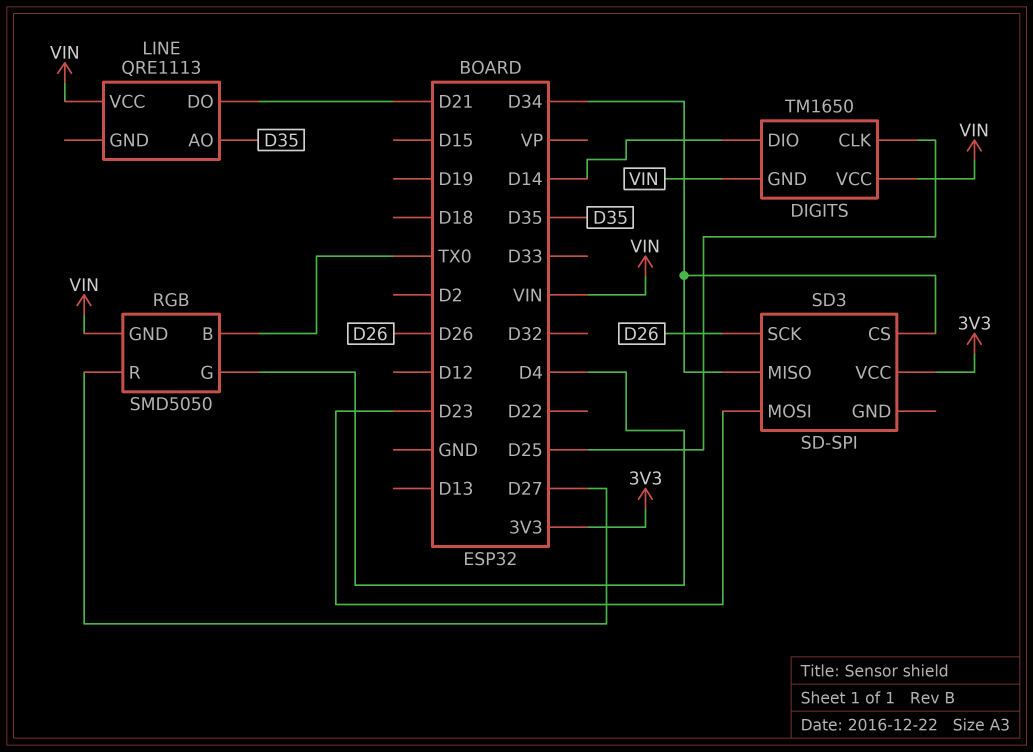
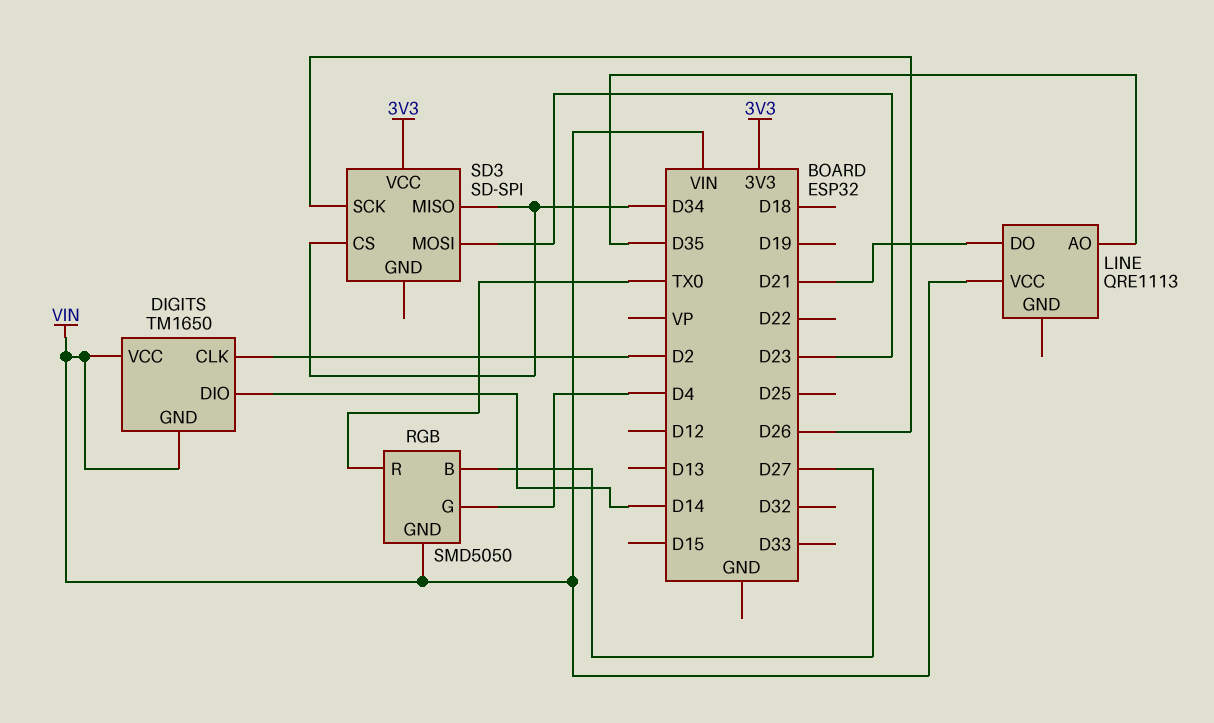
DIGITS pin CLK: D25 -> D2
RGB pin B: TX0 -> D27
RGB pin R: D27 -> TX0

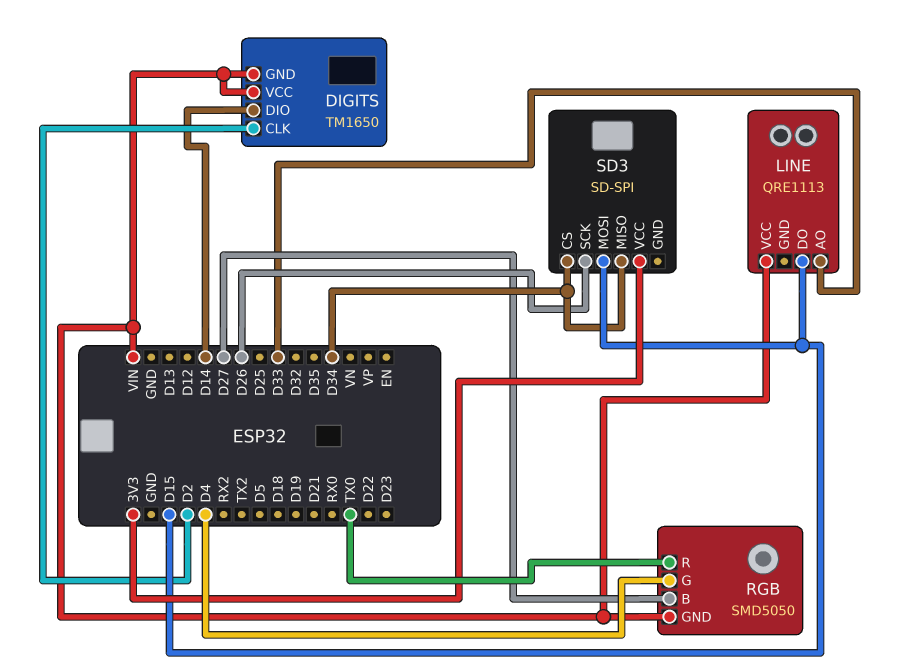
LINE pin AO: D35 -> D33
LINE pin DO: D21 -> D15
SD3 pin MOSI: D23 -> D15

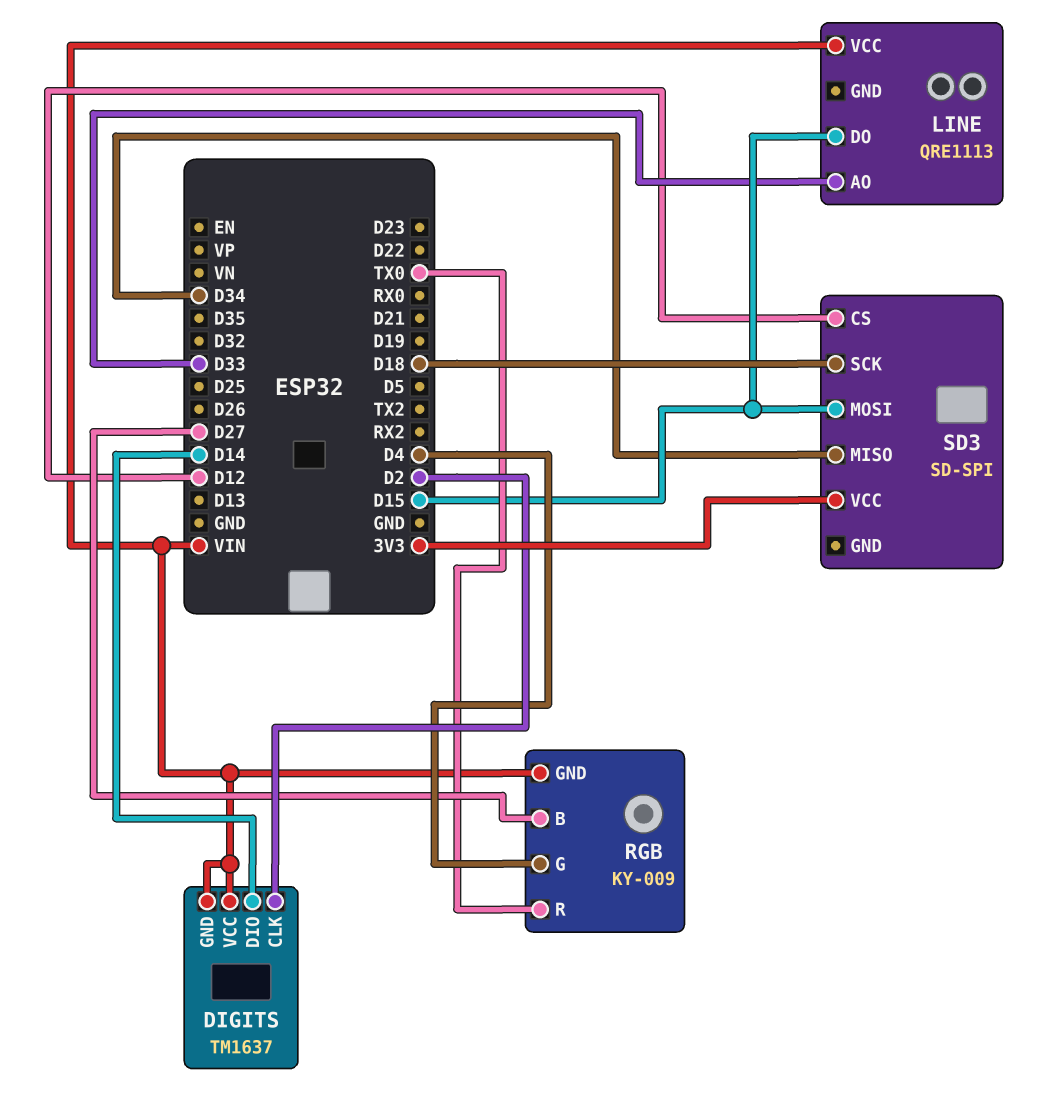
DIGITS: TM1650 -> TM1637
RGB: SMD5050 -> KY-009
SD3 pin CS: D34 -> D12
SD3 pin SCK: D26 -> D18

